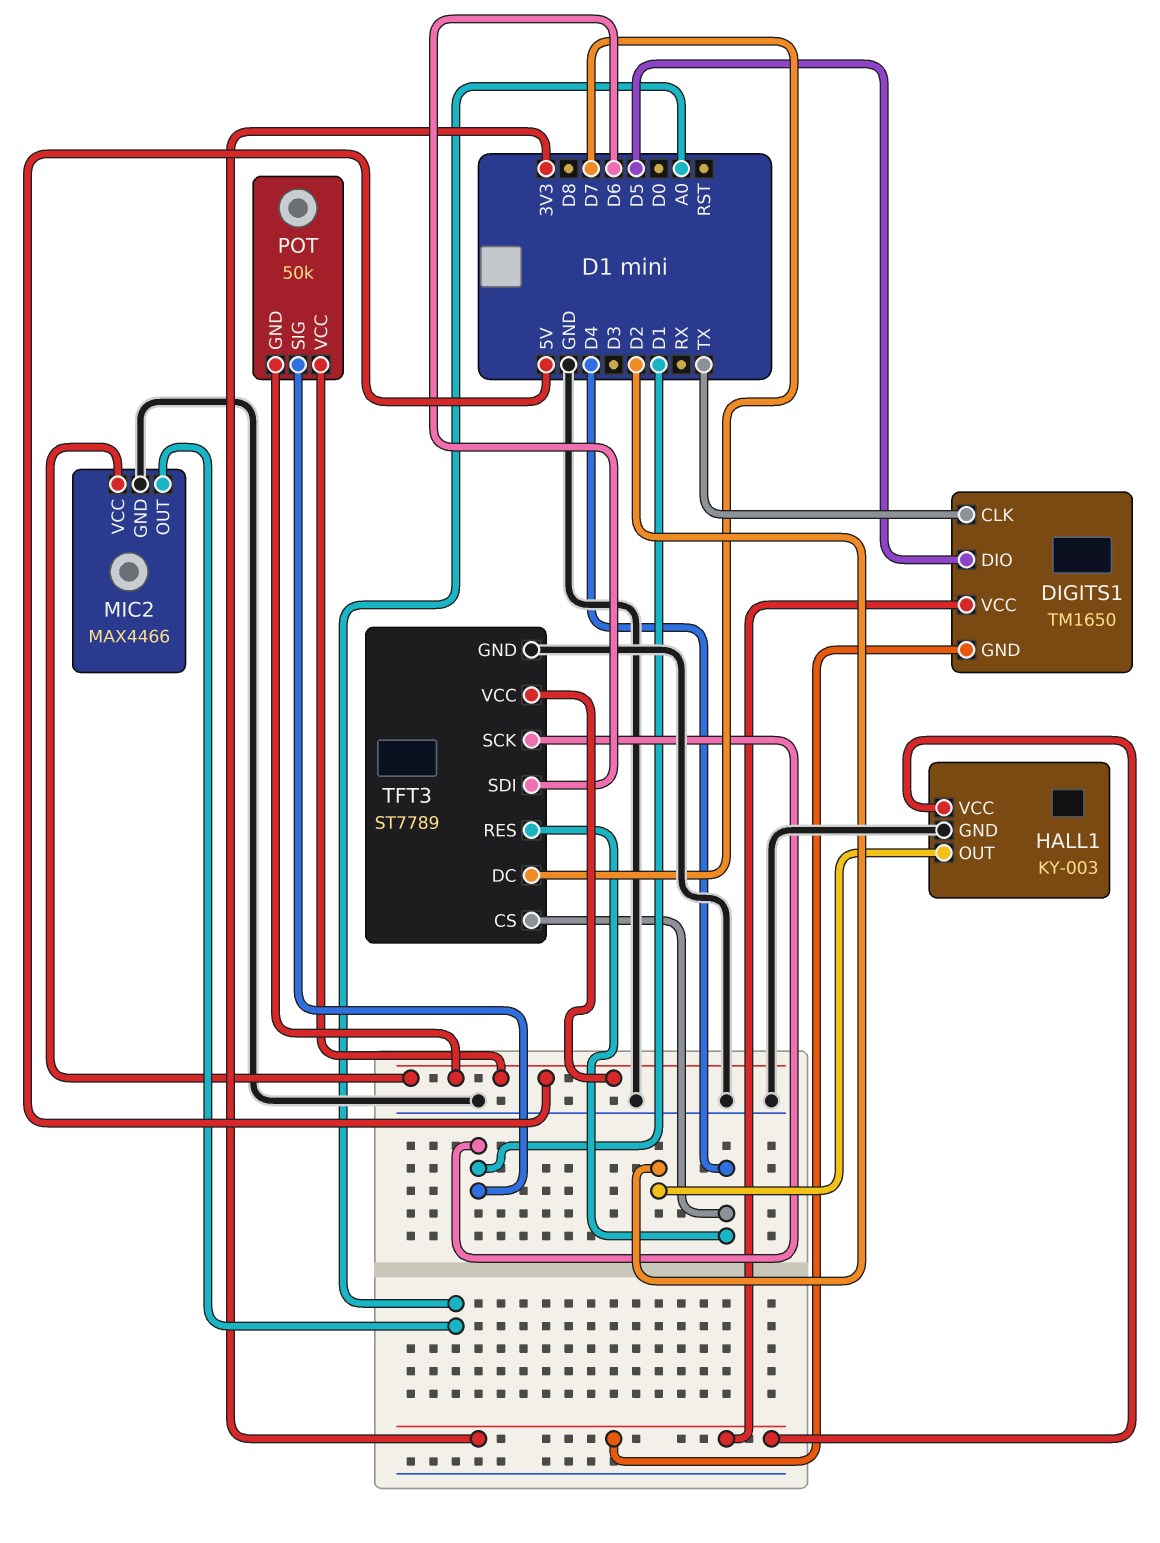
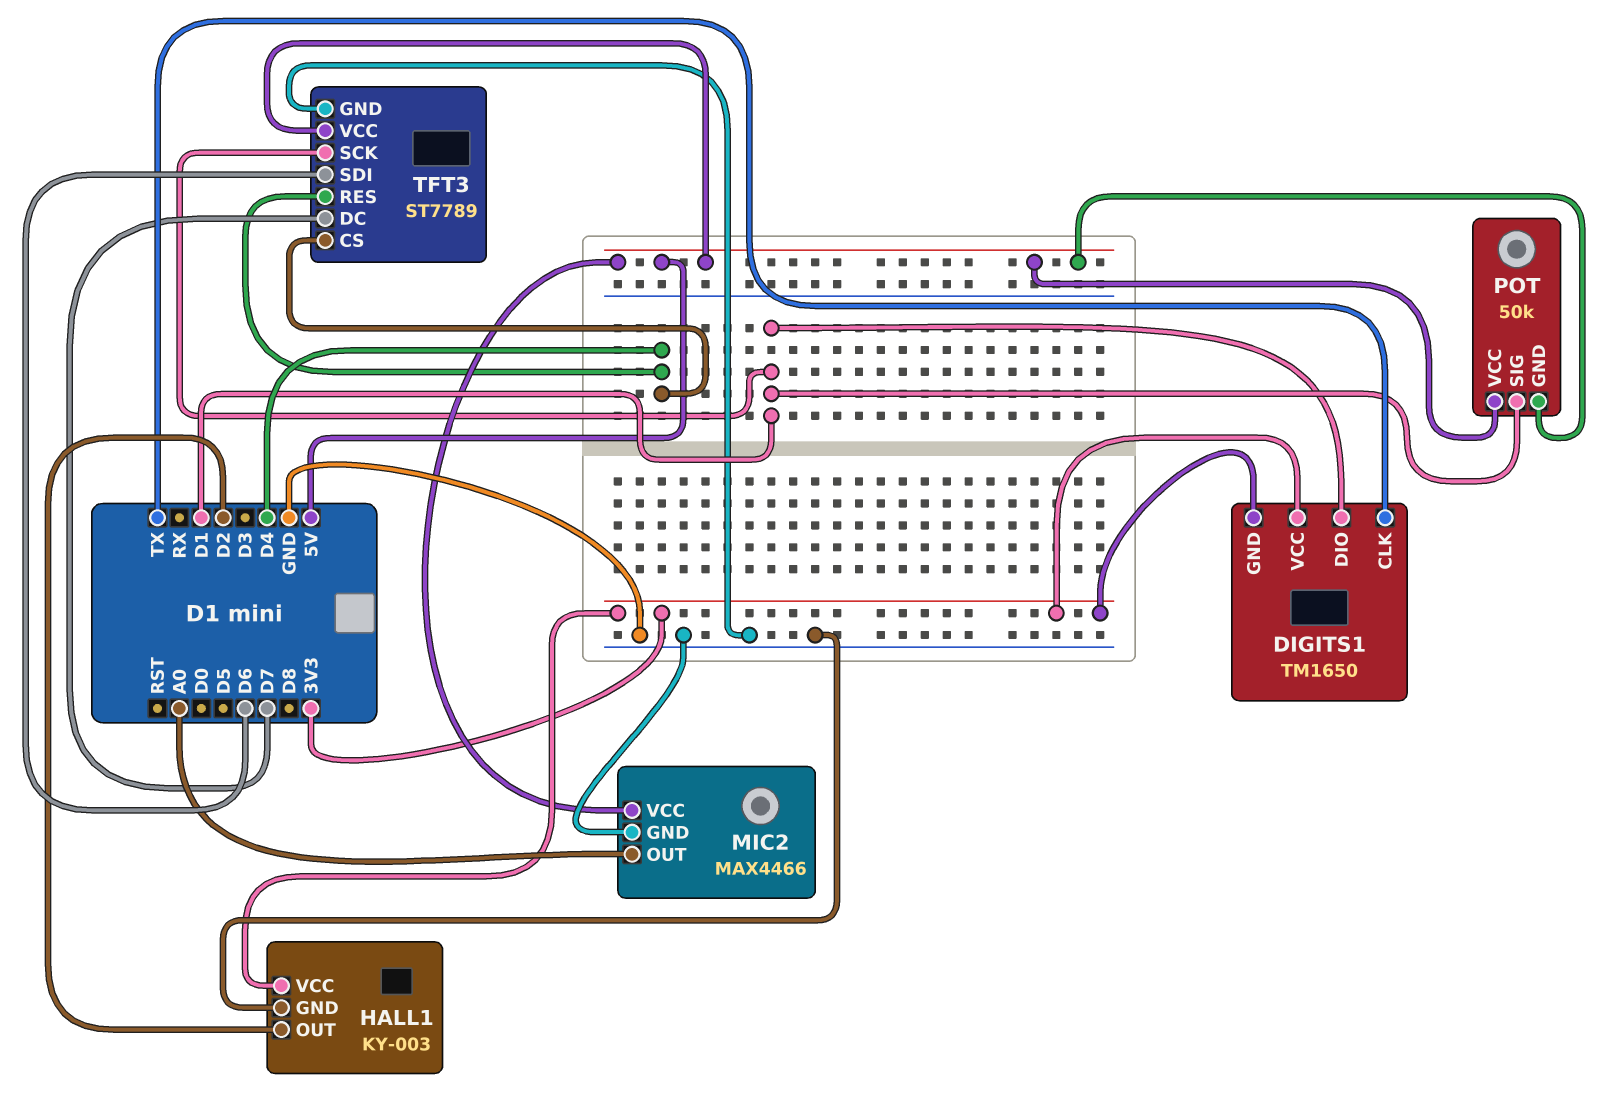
DIGITS1 pin DIO: D5 -> D1

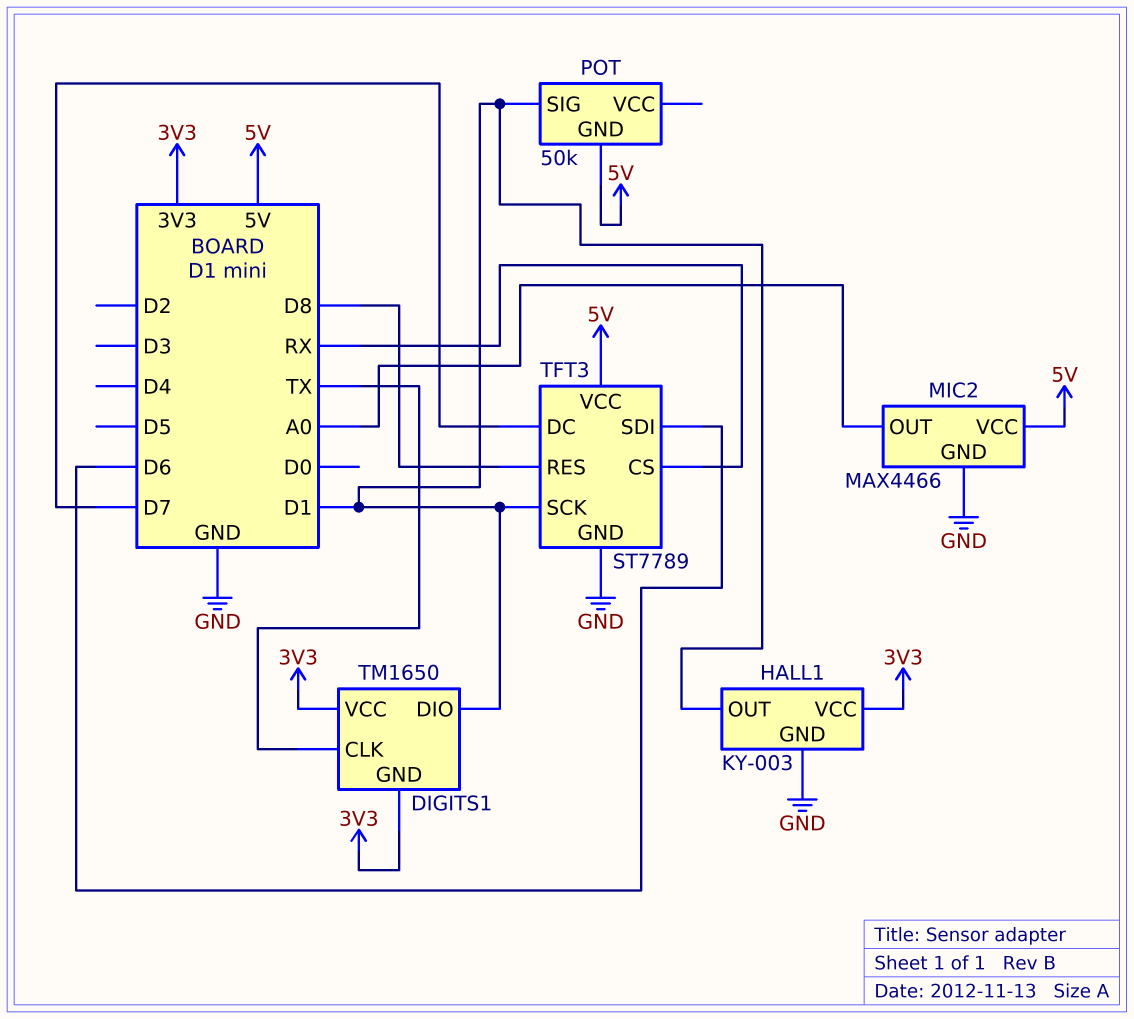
HALL1 pin OUT: D2 -> D1
POT pin VCC: 5V -> none
TFT3 pin CS: D4 -> RX
TFT3 pin RES: D4 -> D8

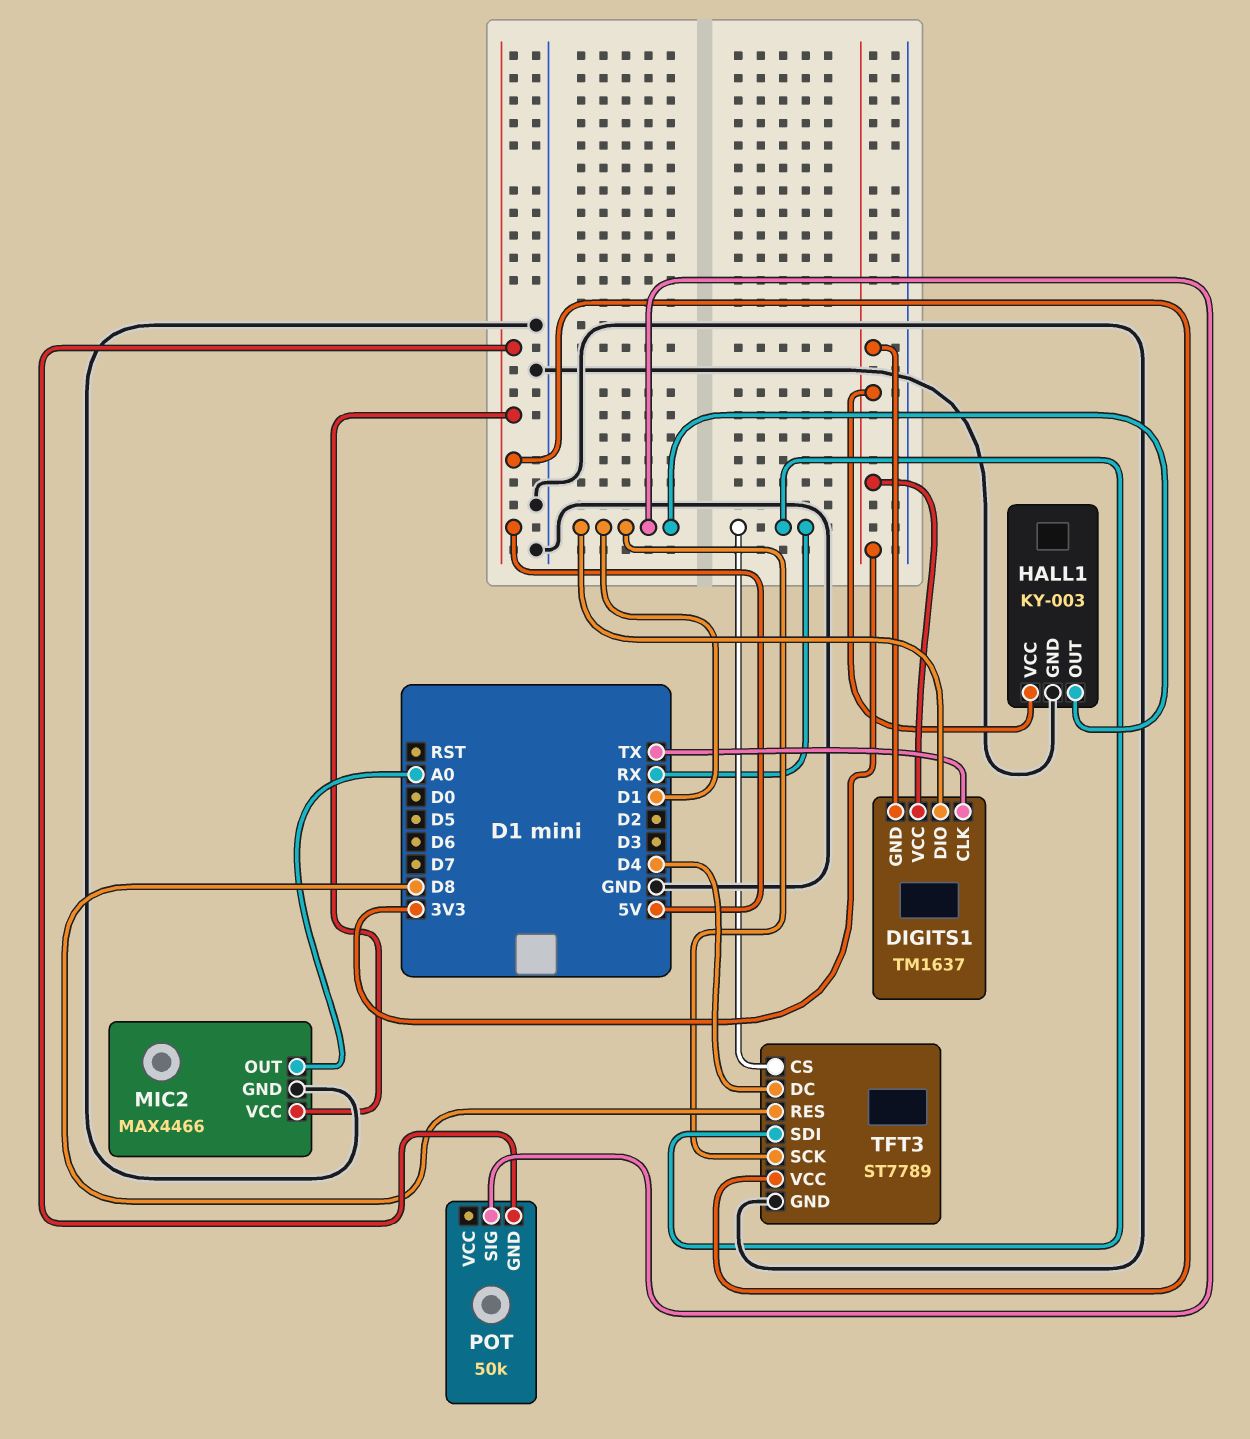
DIGITS1: TM1650 -> TM1637
TFT3 pin DC: D7 -> D4
TFT3 pin SDI: D6 -> RX

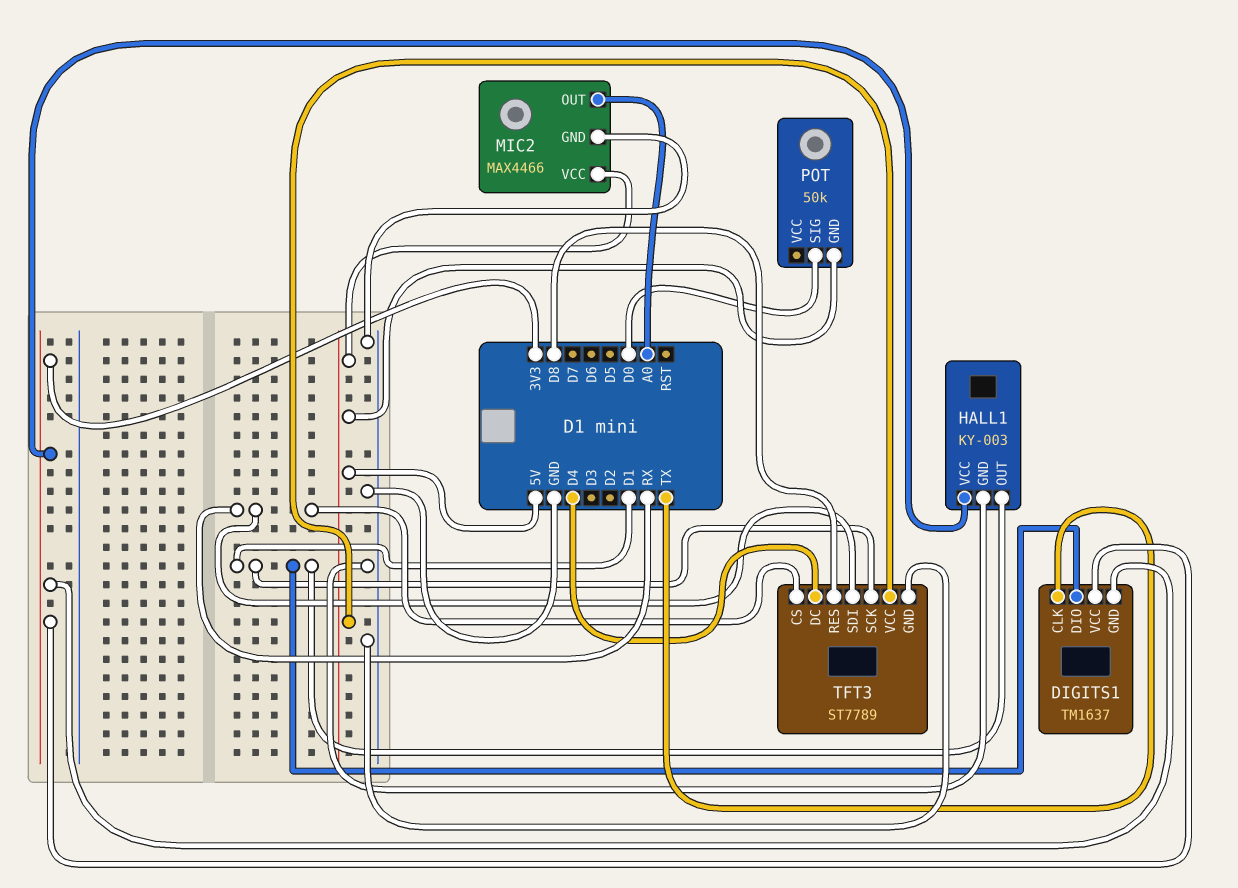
POT pin SIG: D1 -> D0

